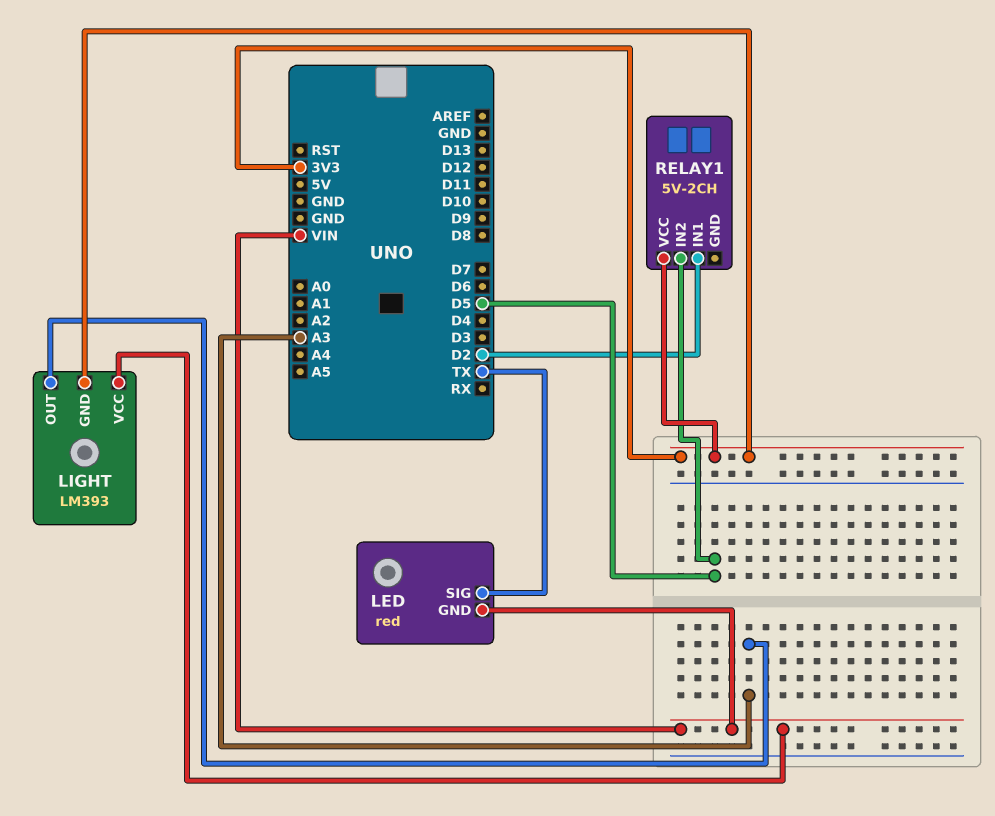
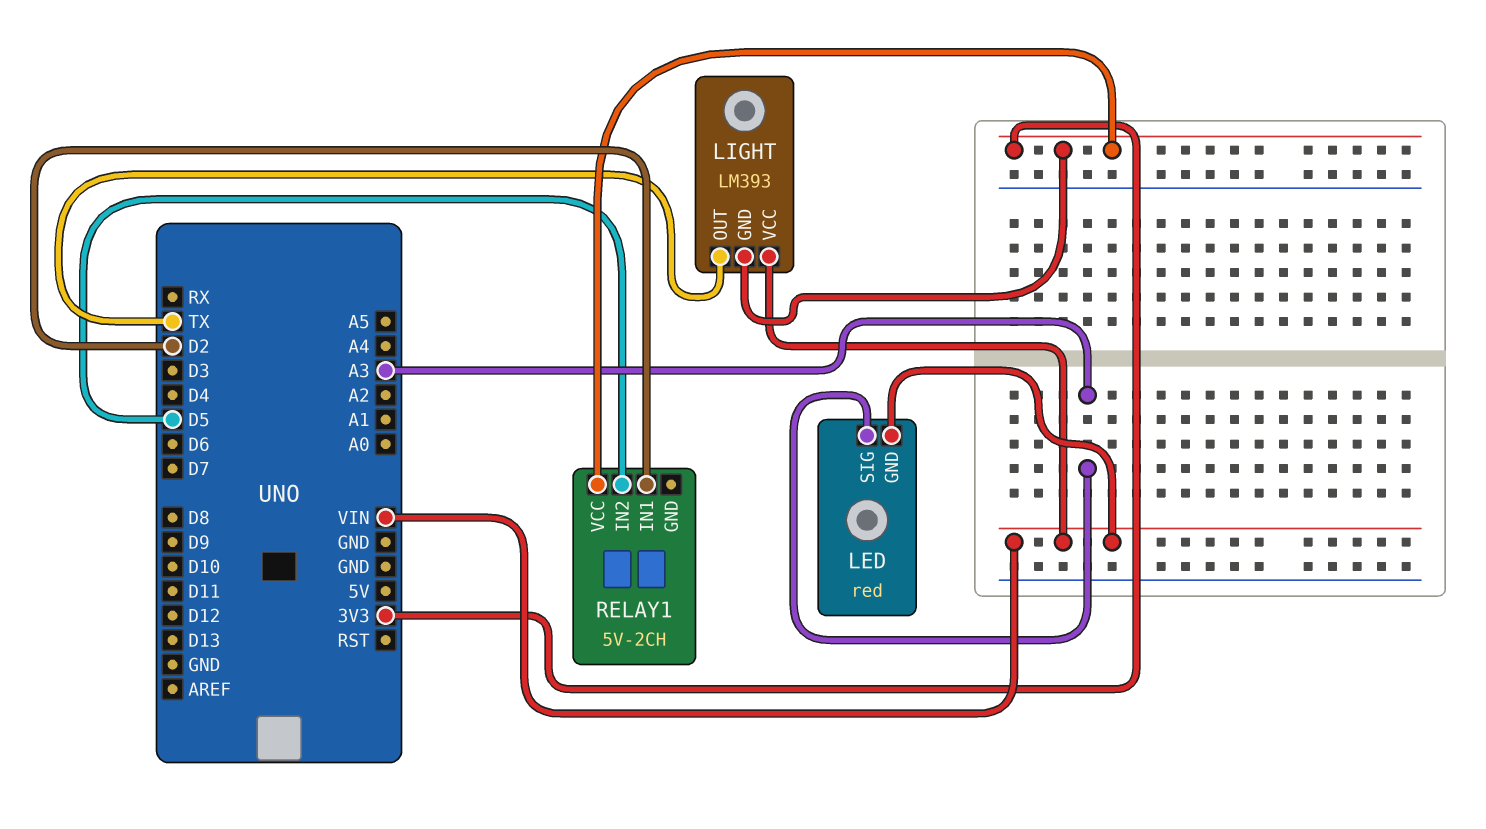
LED pin SIG: TX -> A3
LIGHT pin OUT: A3 -> TX

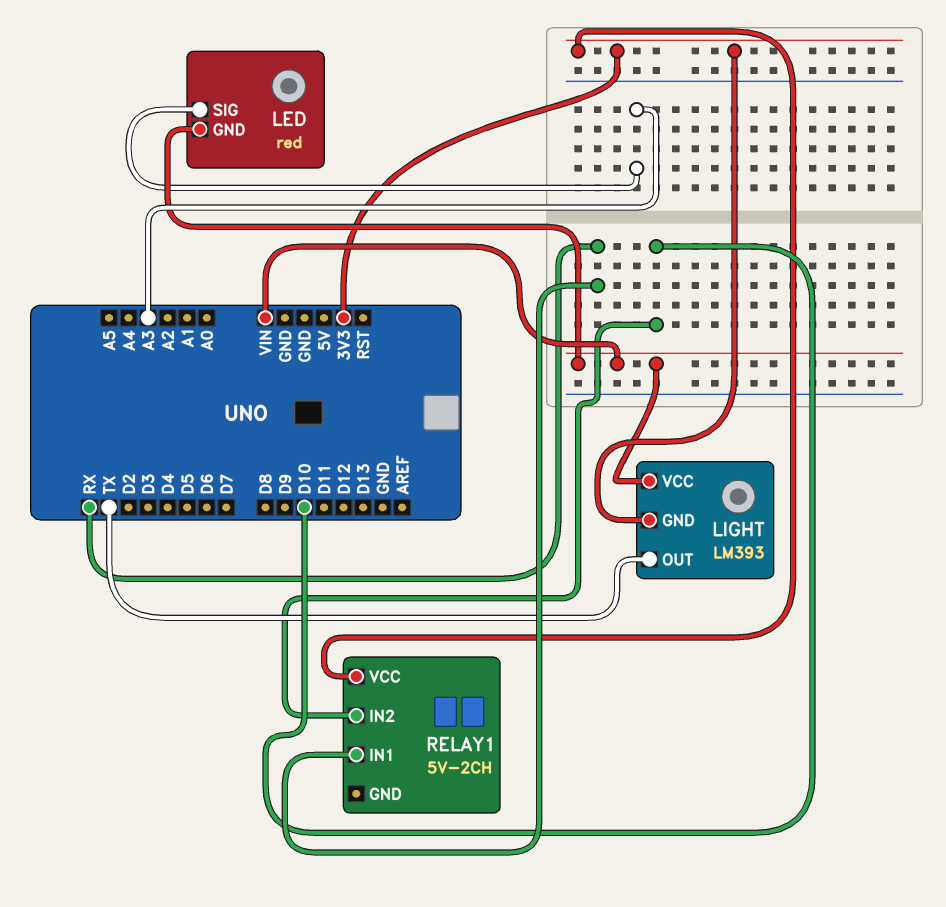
RELAY1 pin IN1: D2 -> RX
RELAY1 pin IN2: D5 -> D10

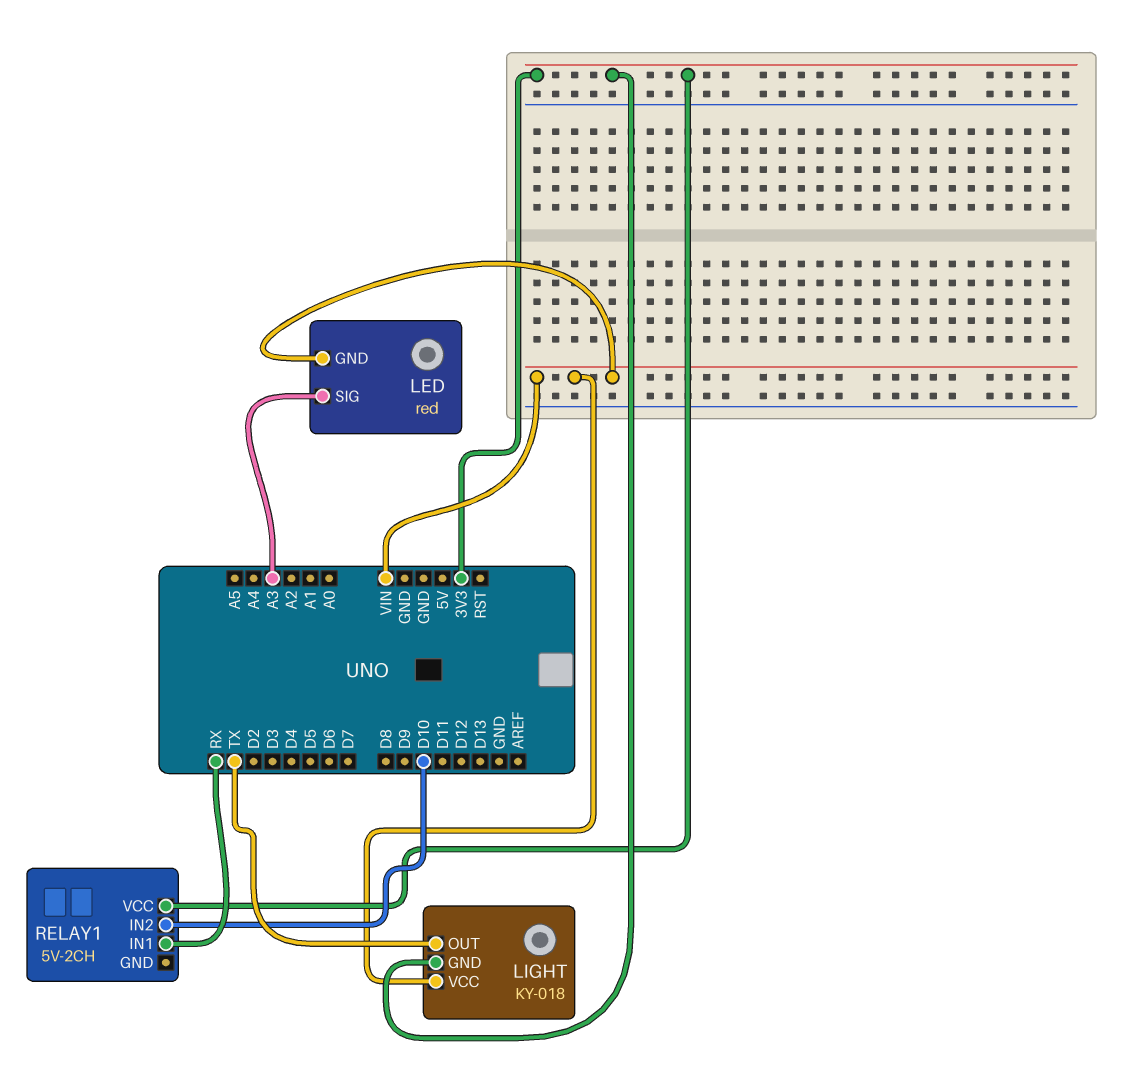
LIGHT: LM393 -> KY-018

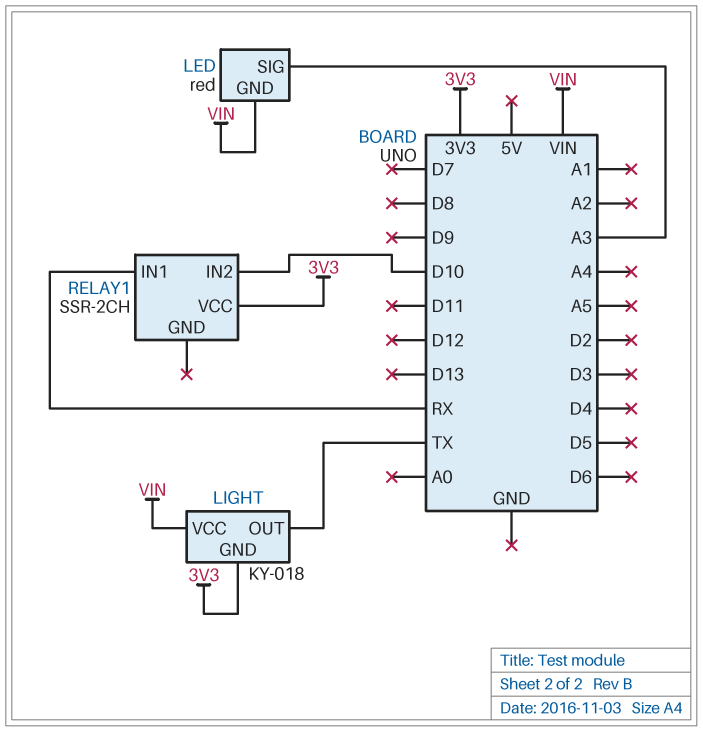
RELAY1: 5V-2CH -> SSR-2CH

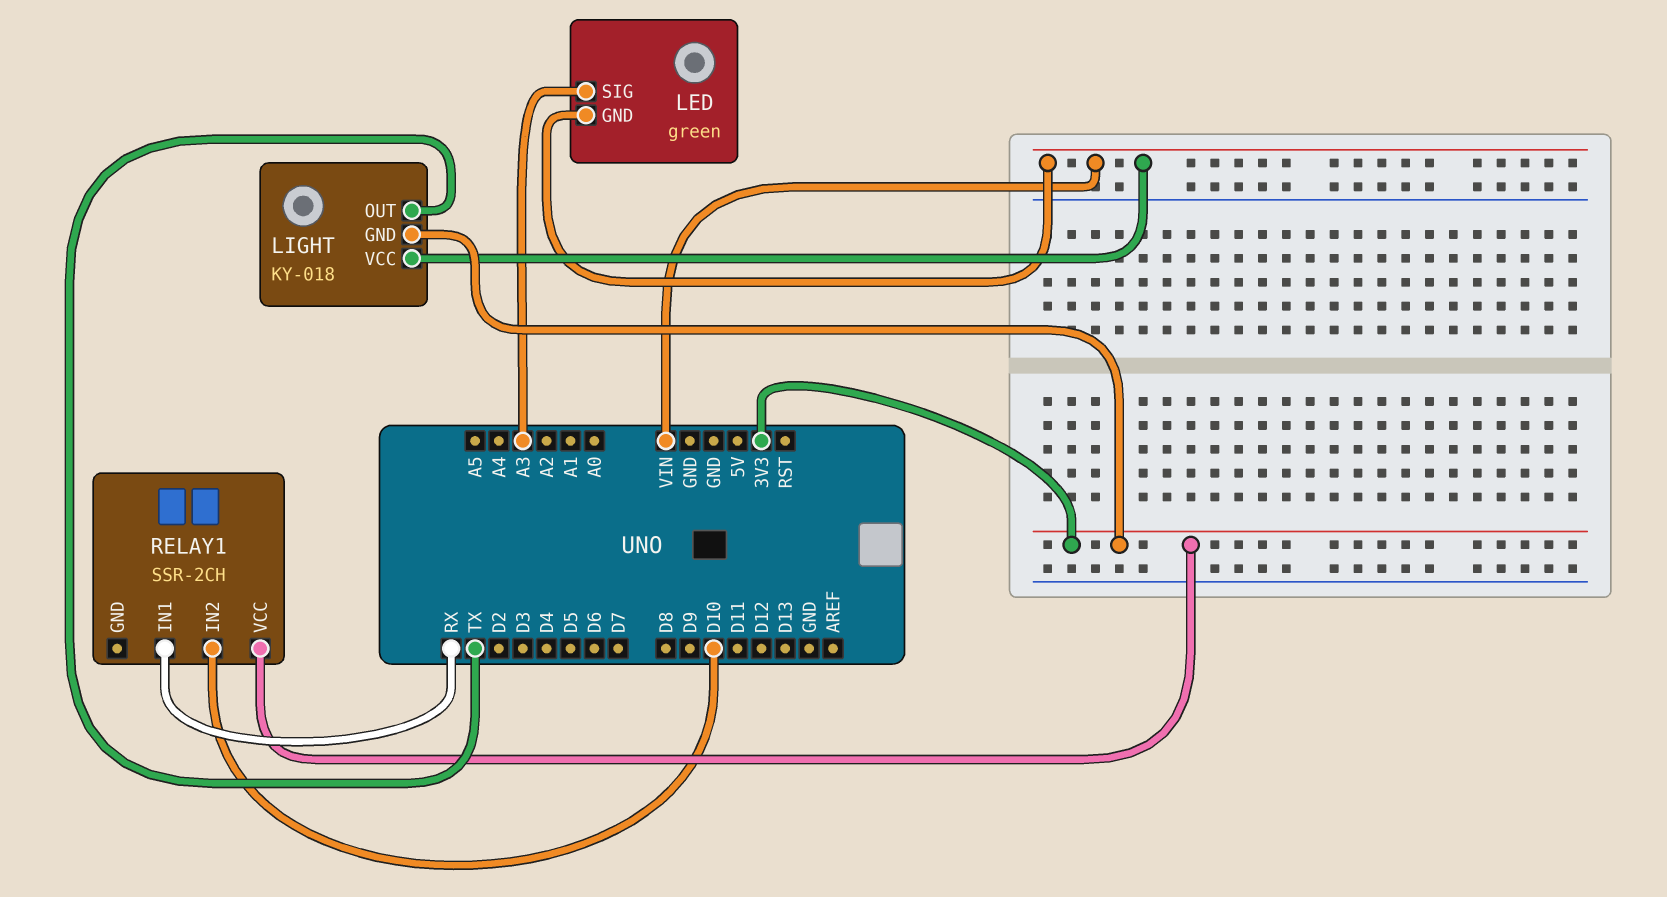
LED: red -> green

